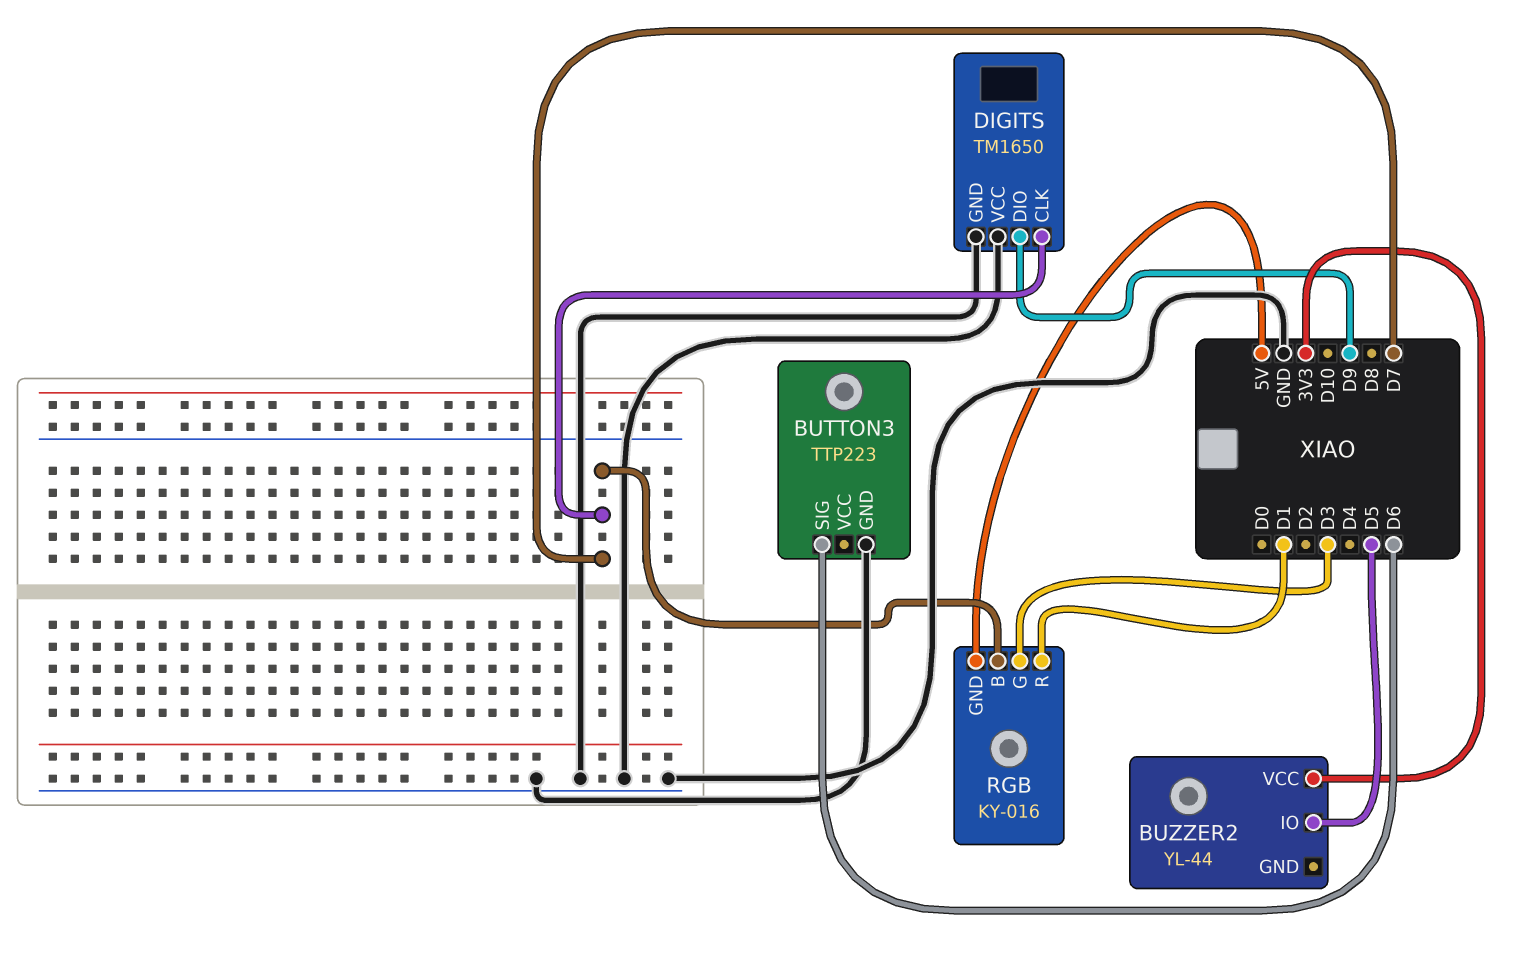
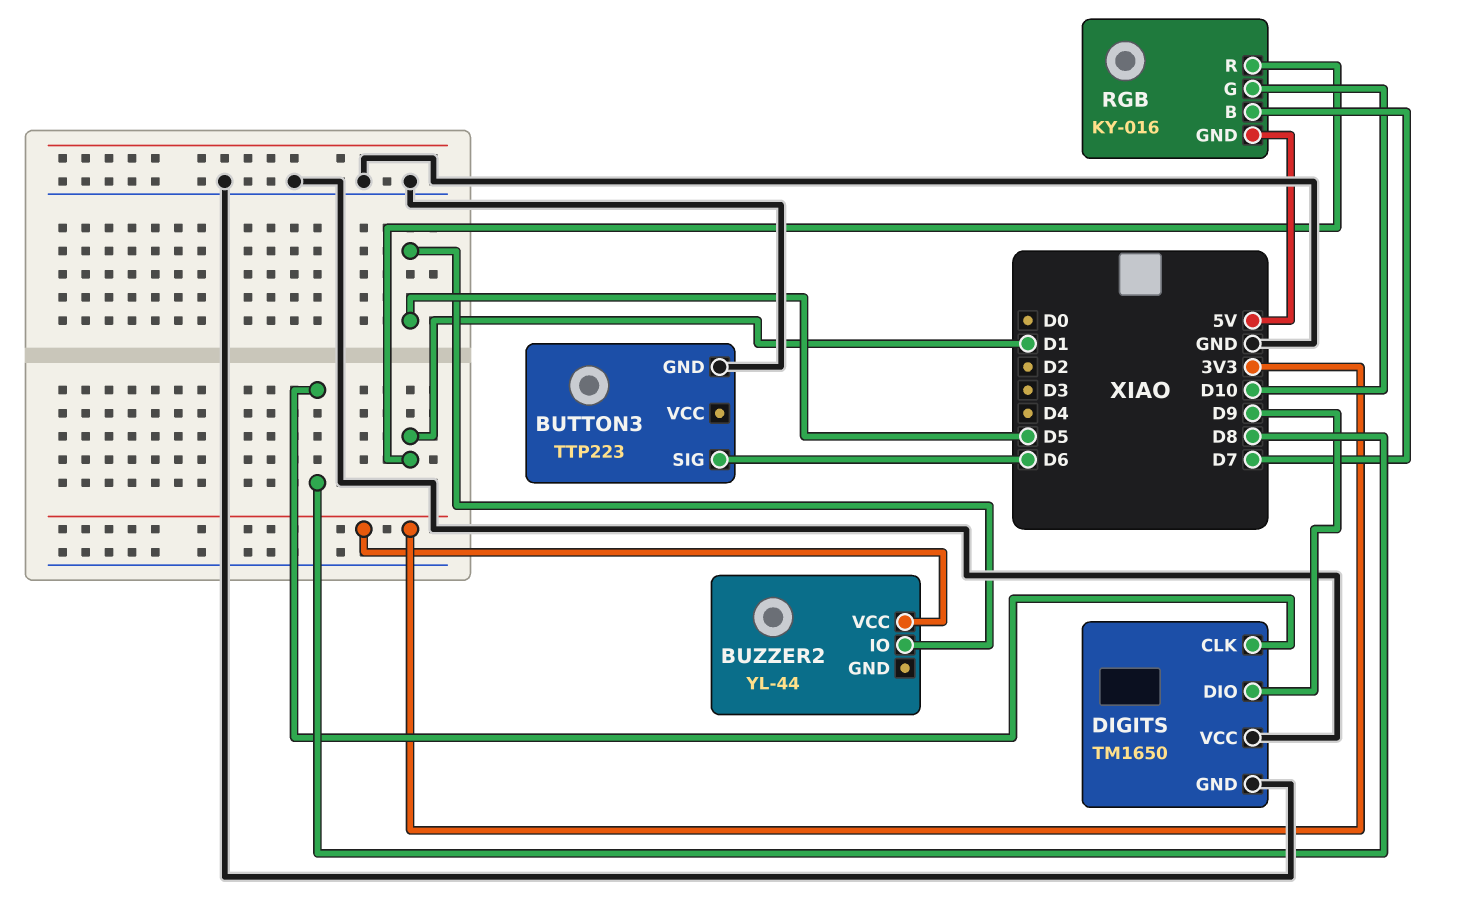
DIGITS pin CLK: D7 -> D8
RGB pin G: D3 -> D10

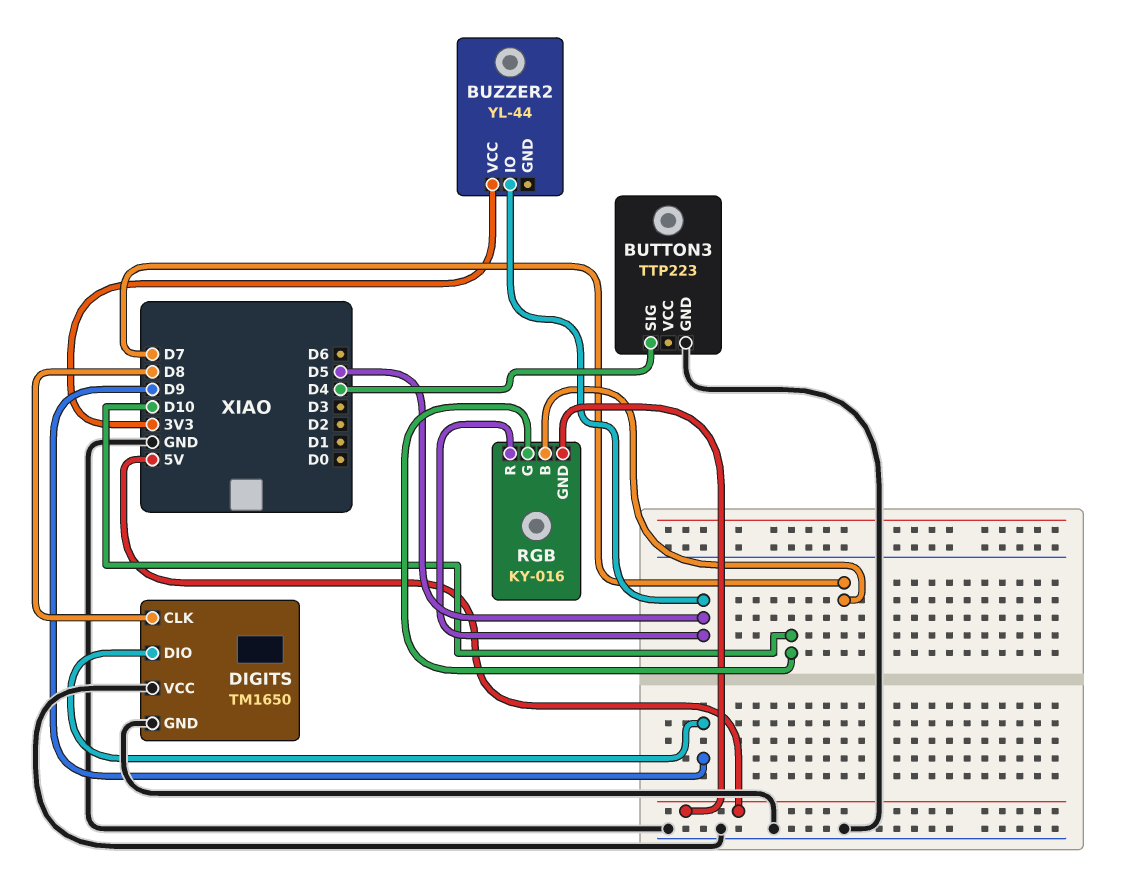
BUTTON3 pin SIG: D6 -> D4
RGB pin R: D1 -> D5

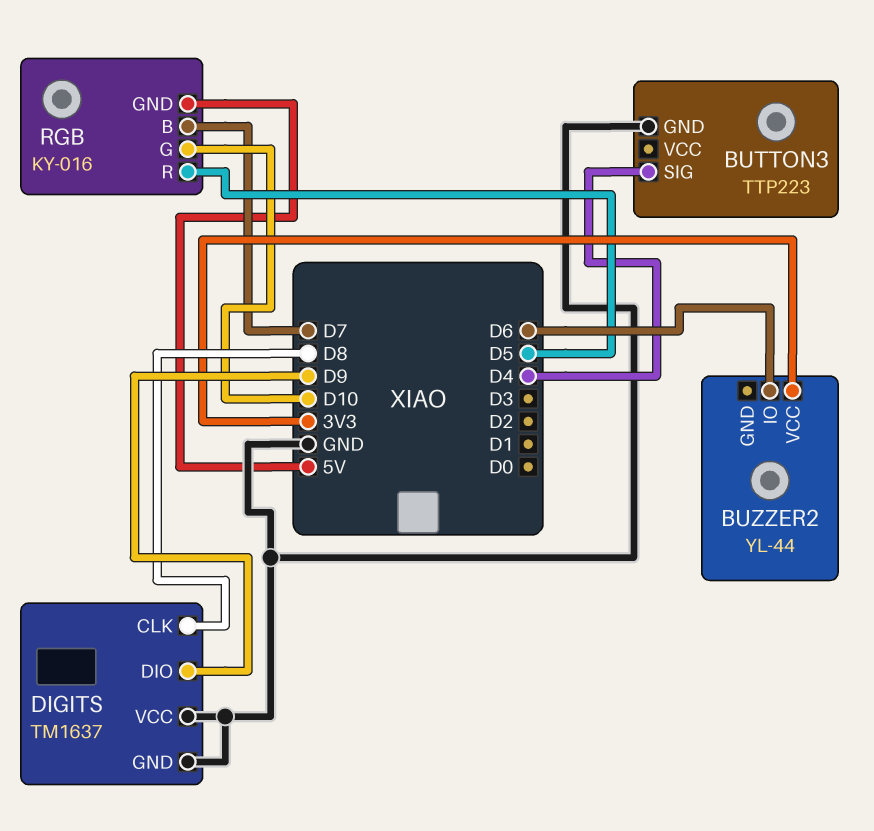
BUZZER2 pin IO: D5 -> D6
DIGITS: TM1650 -> TM1637

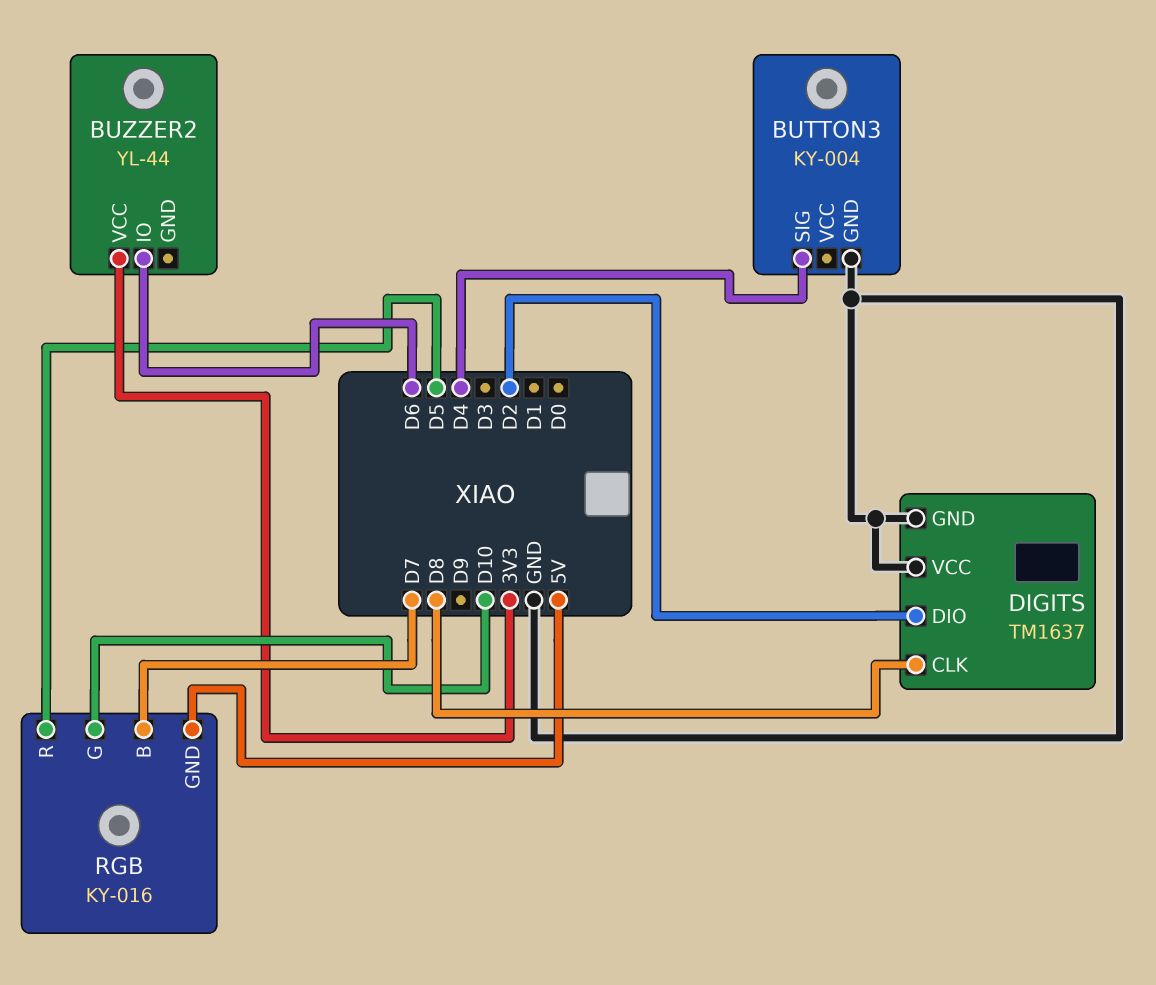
BUTTON3: TTP223 -> KY-004
DIGITS pin DIO: D9 -> D2

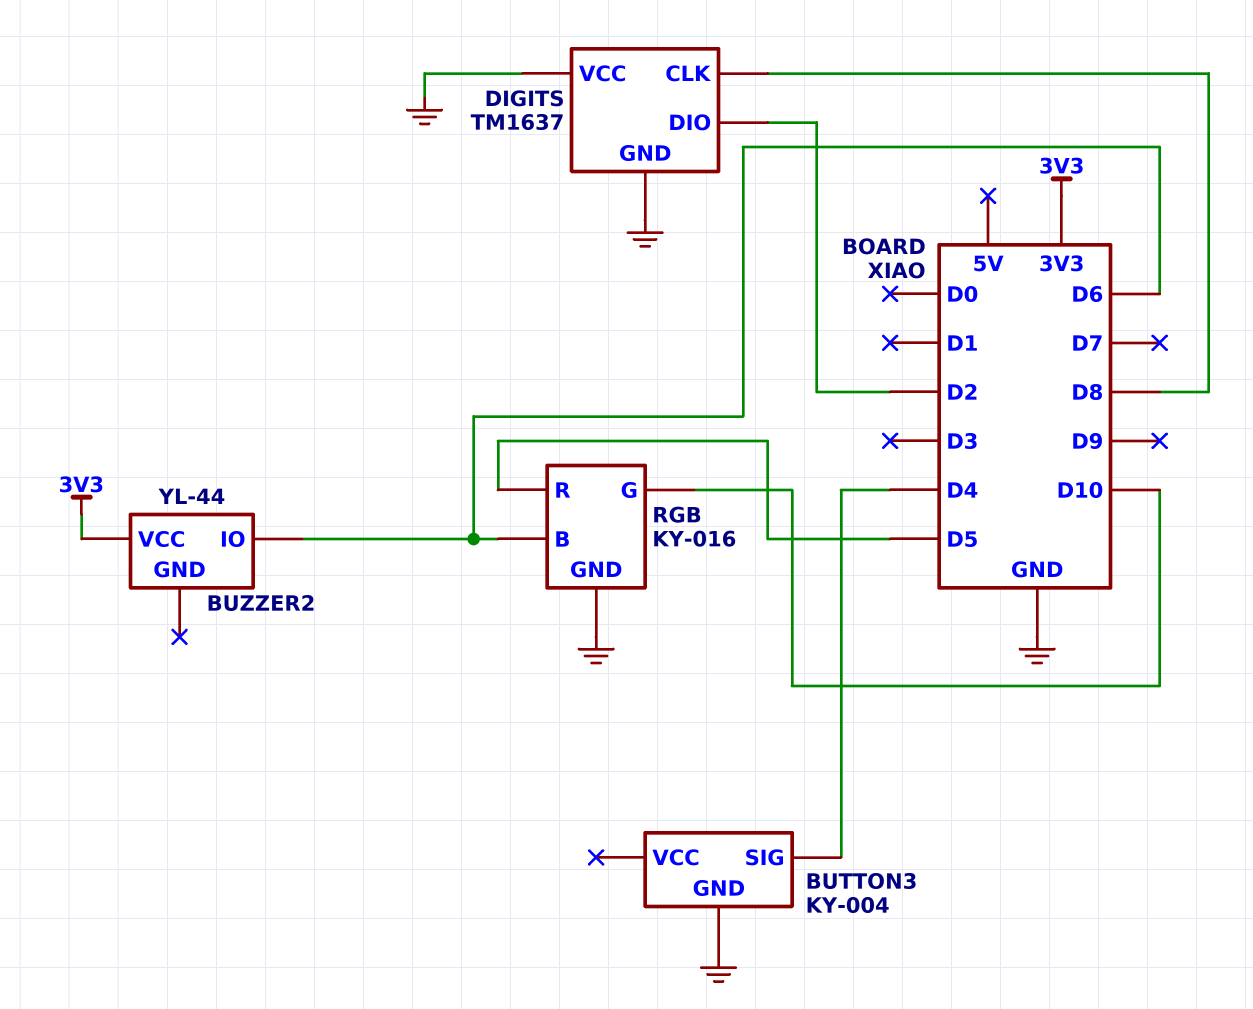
RGB pin B: D7 -> D6
RGB pin GND: 5V -> GND

